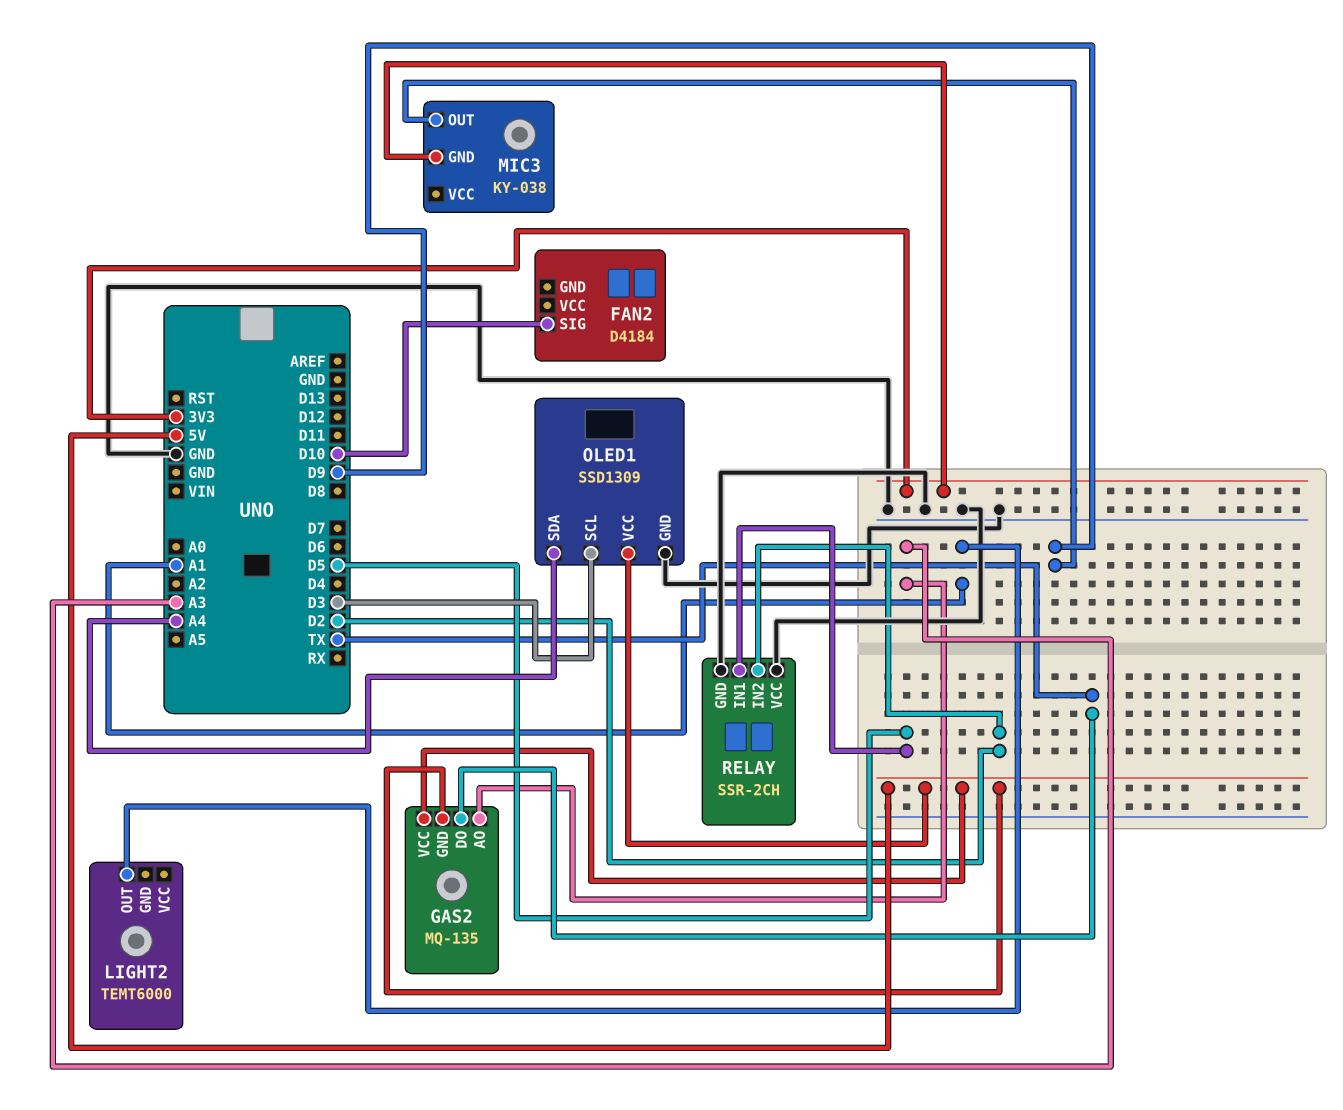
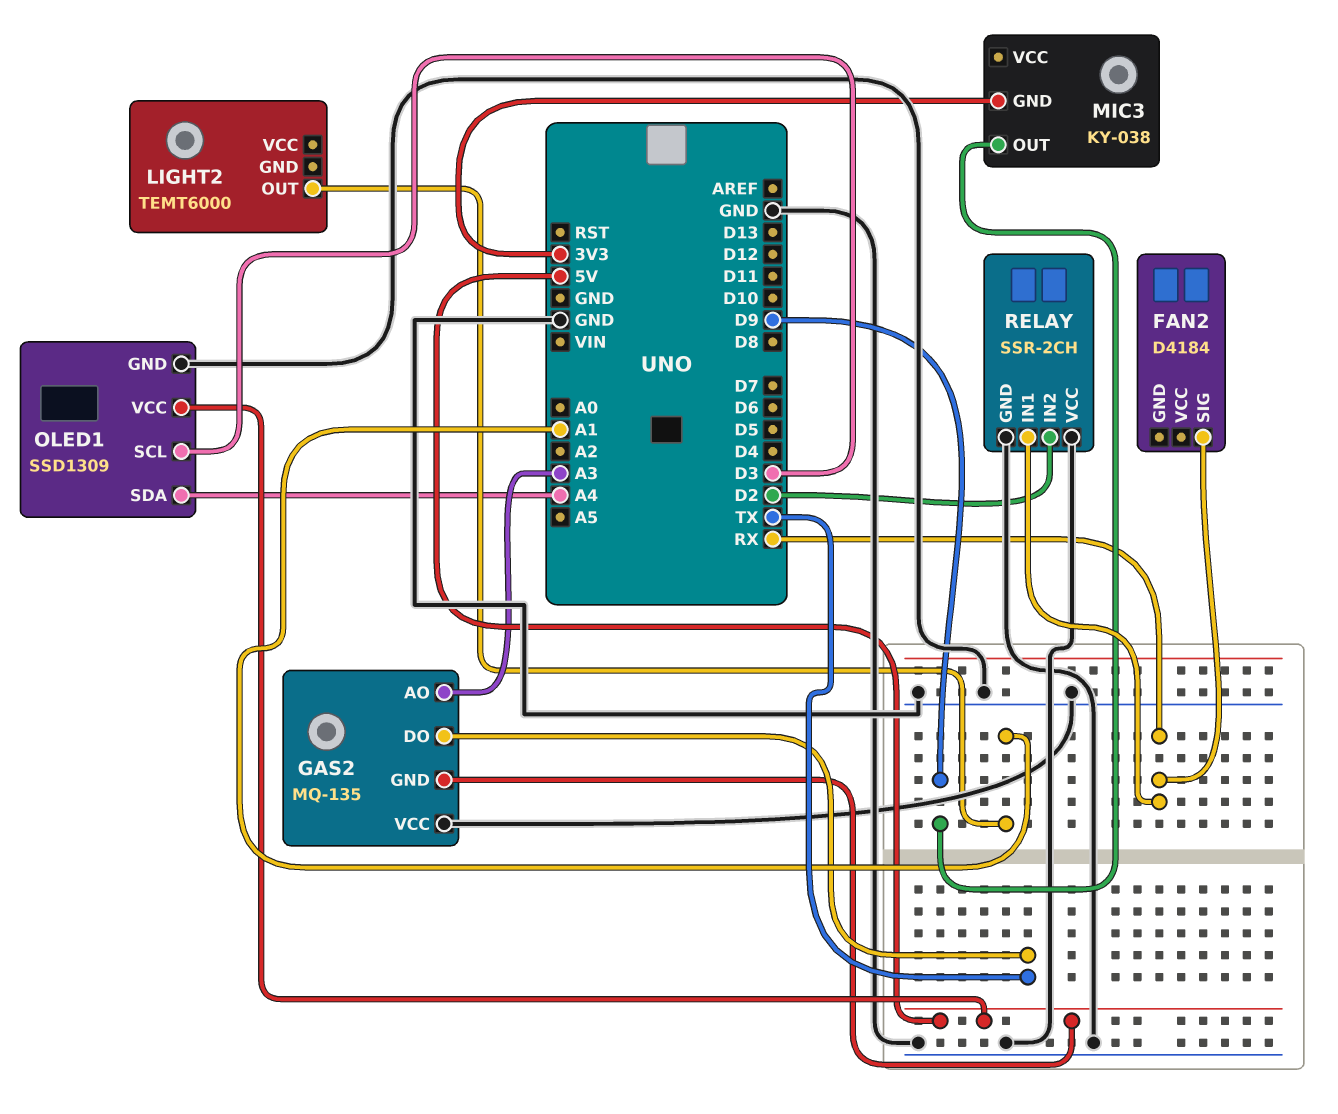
FAN2 pin SIG: D10 -> RX
GAS2 pin VCC: 5V -> GND
RELAY pin IN1: D5 -> RX

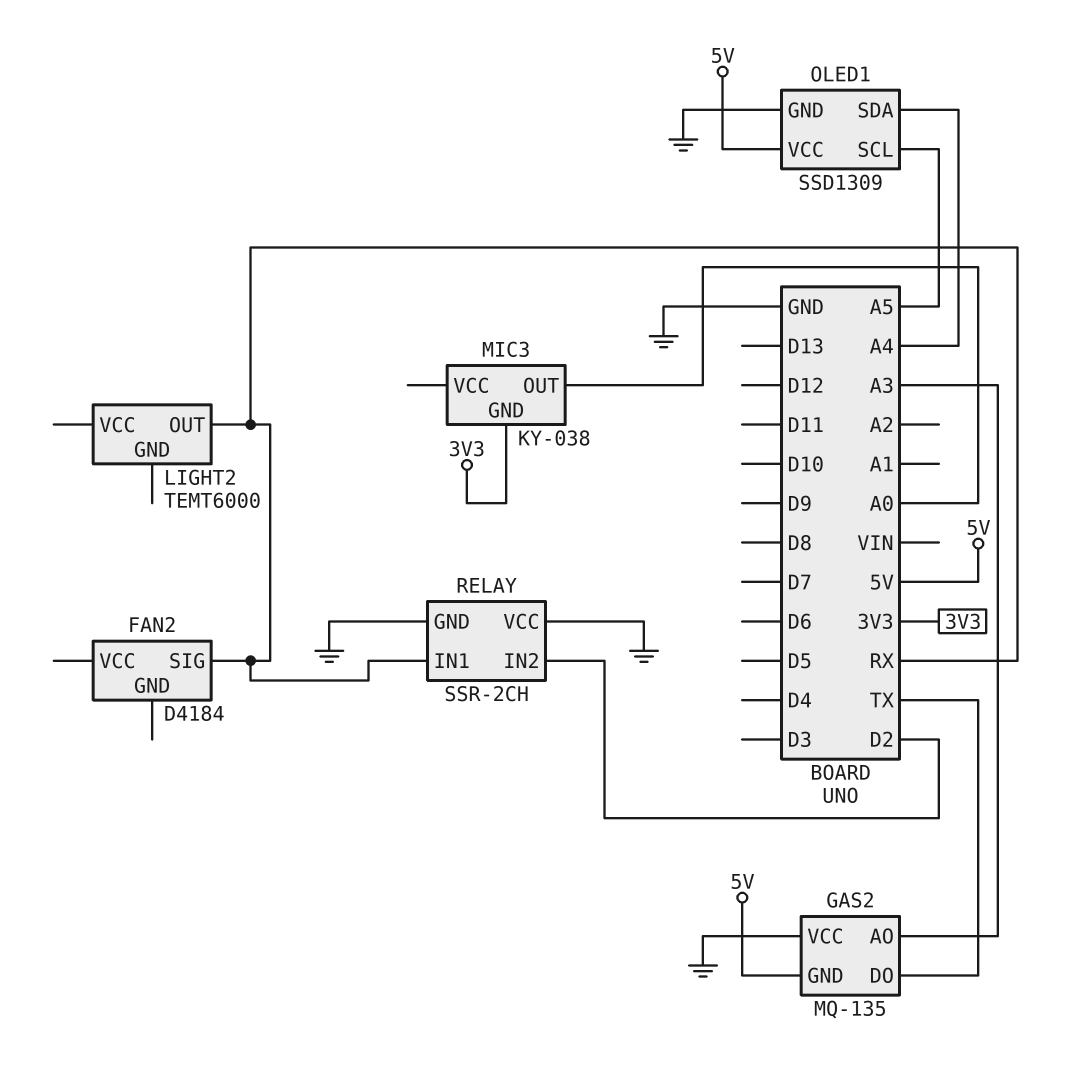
LIGHT2 pin OUT: A1 -> RX
MIC3 pin OUT: D9 -> A0
OLED1 pin SCL: D3 -> A5

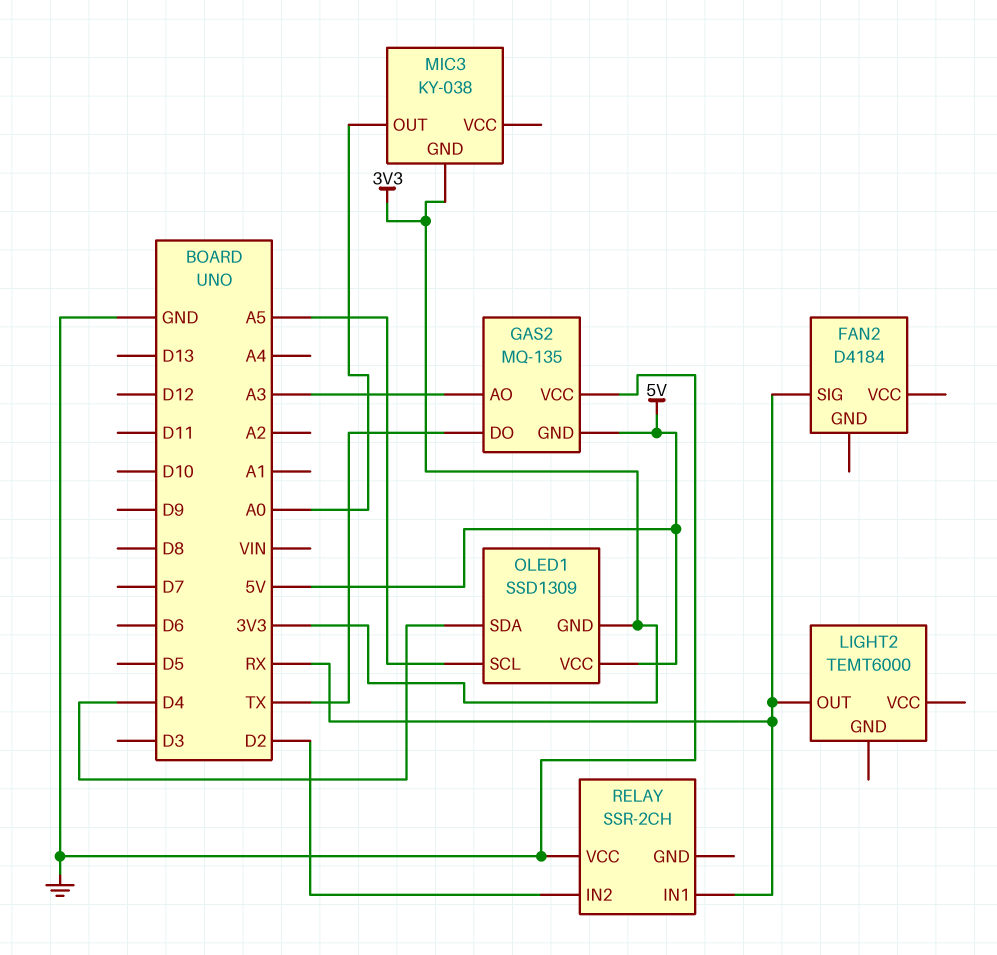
OLED1 pin GND: GND -> 3V3
OLED1 pin SDA: A4 -> D4
RELAY pin GND: GND -> none

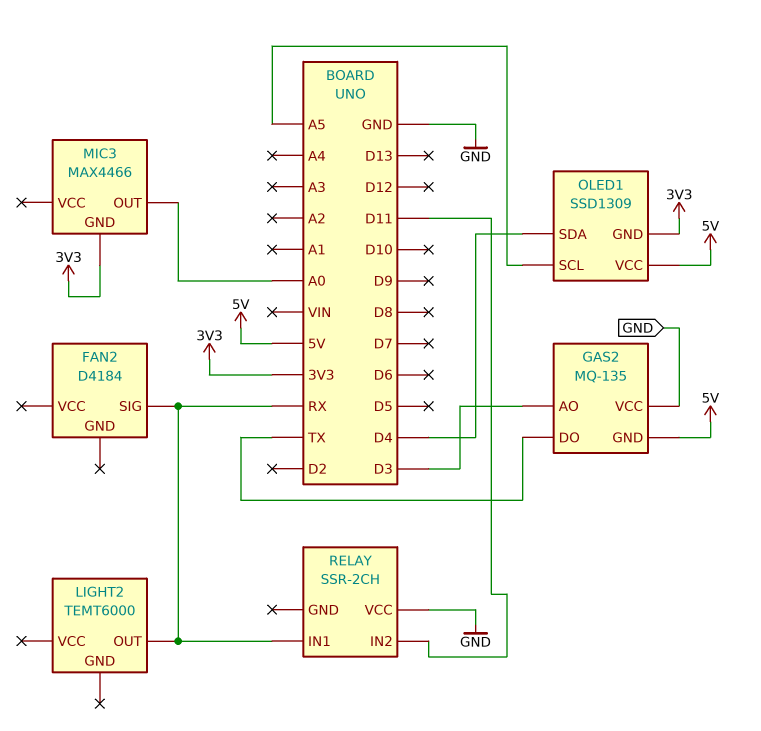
GAS2 pin AO: A3 -> D3
MIC3: KY-038 -> MAX4466
RELAY pin IN2: D2 -> D11

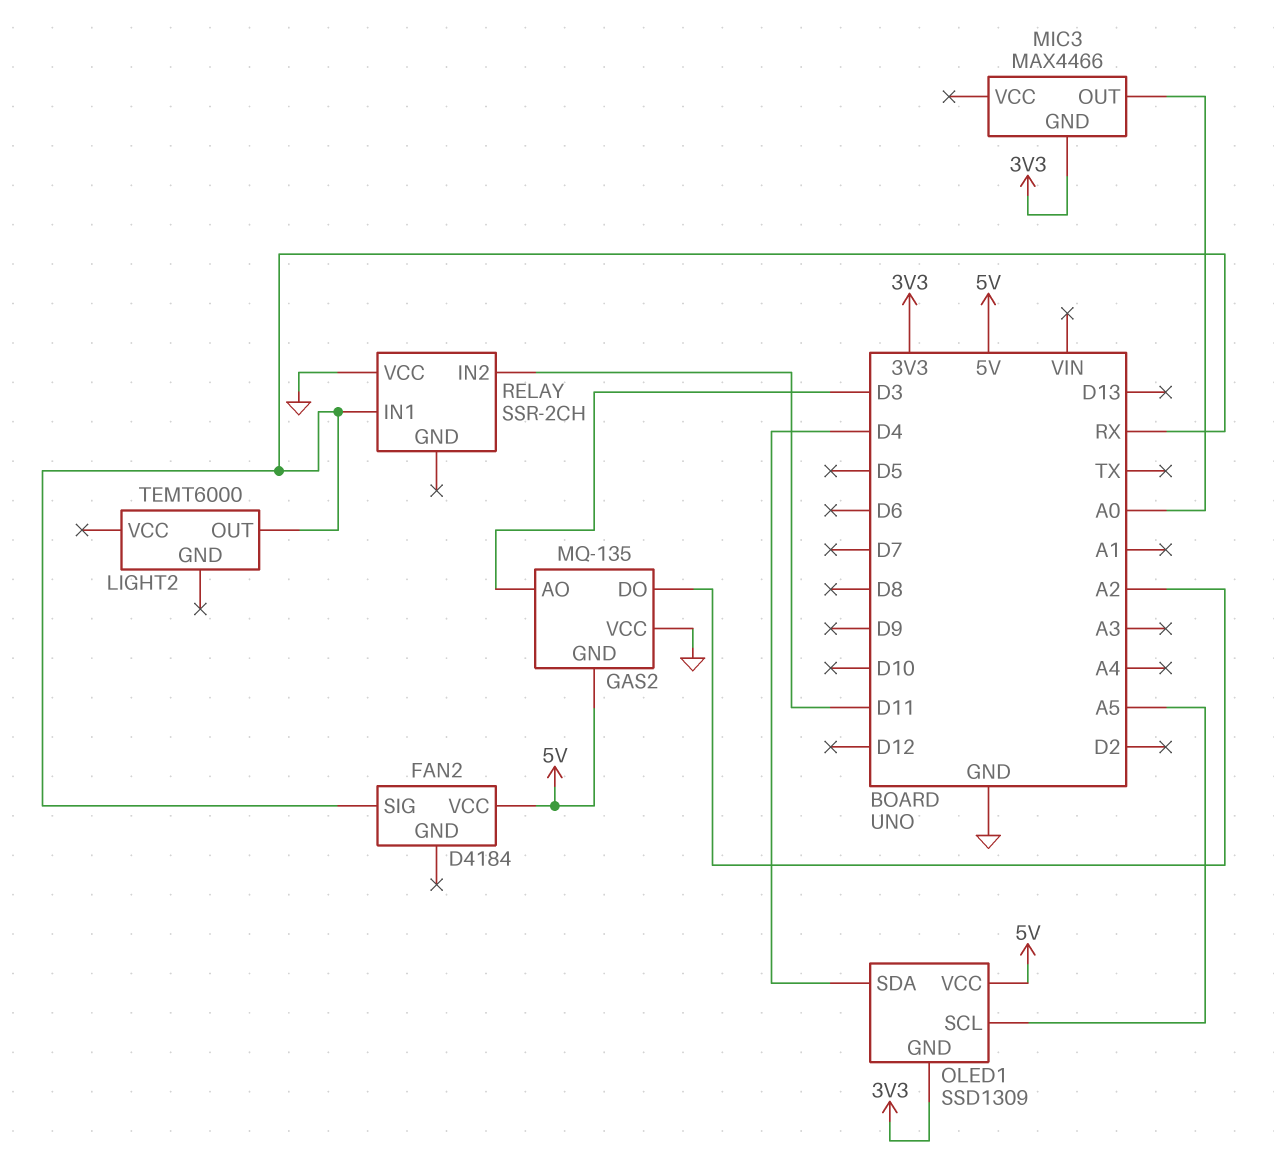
FAN2 pin VCC: none -> 5V
GAS2 pin DO: TX -> A2

